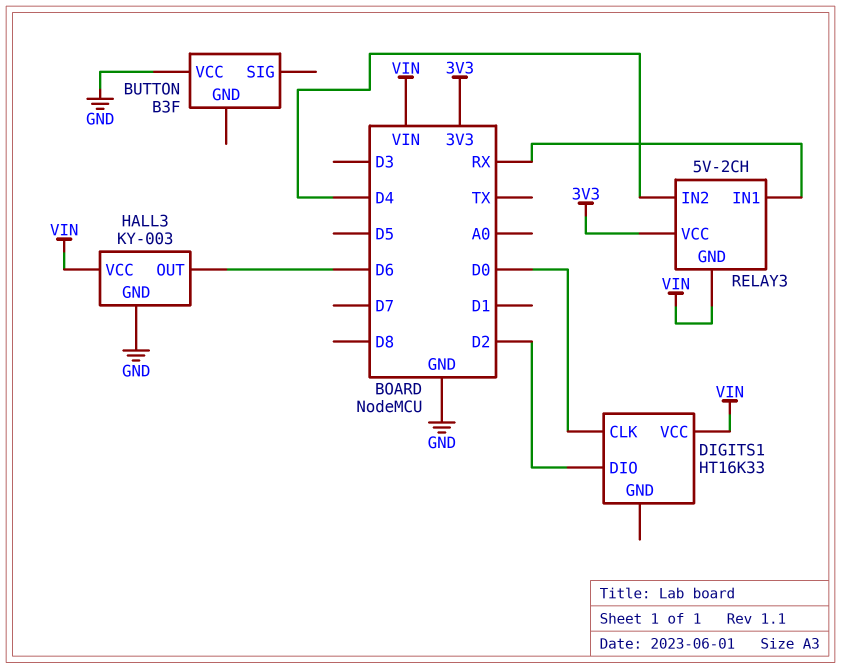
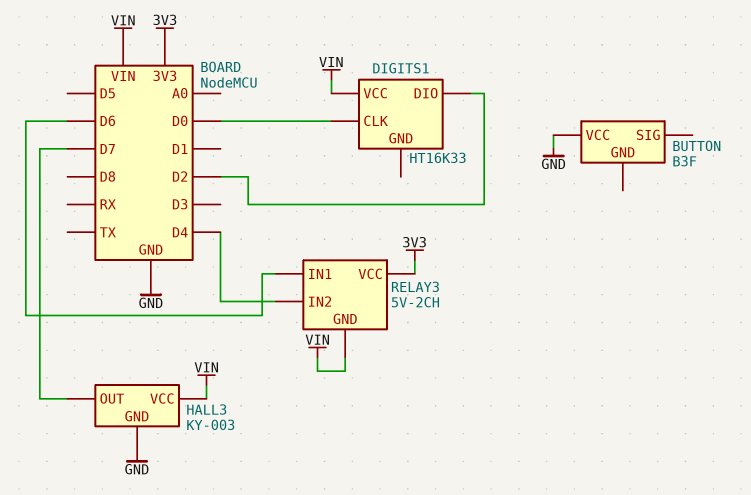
HALL3 pin OUT: D6 -> D7
RELAY3 pin IN1: RX -> D6

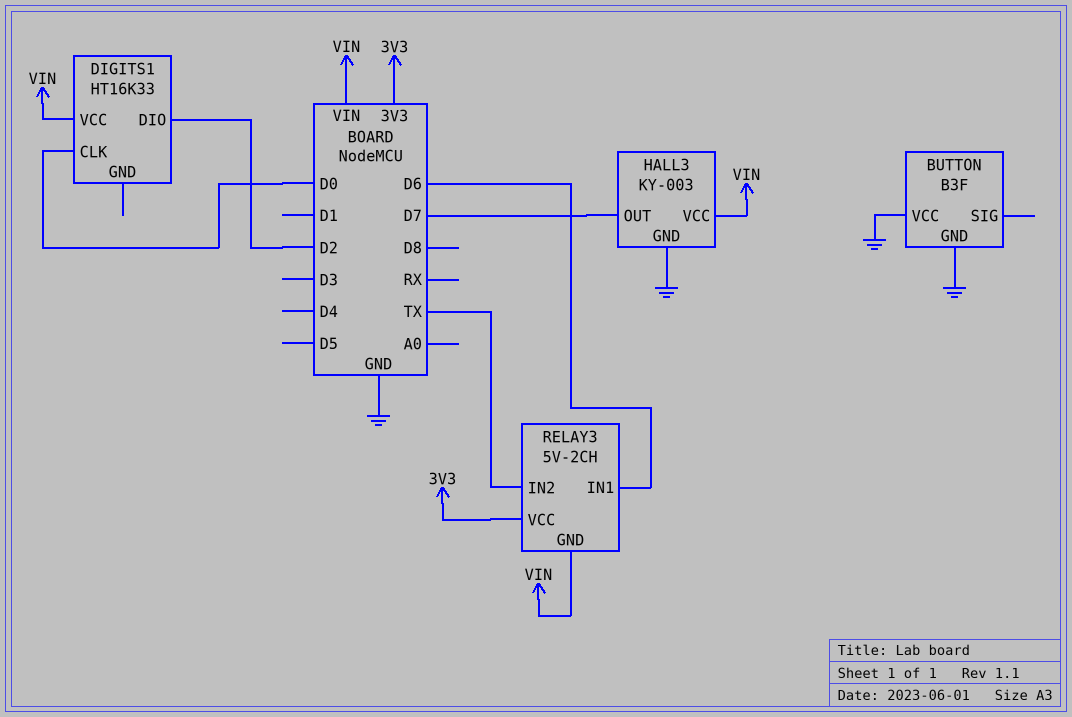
BUTTON pin GND: none -> GND
RELAY3 pin IN2: D4 -> TX

